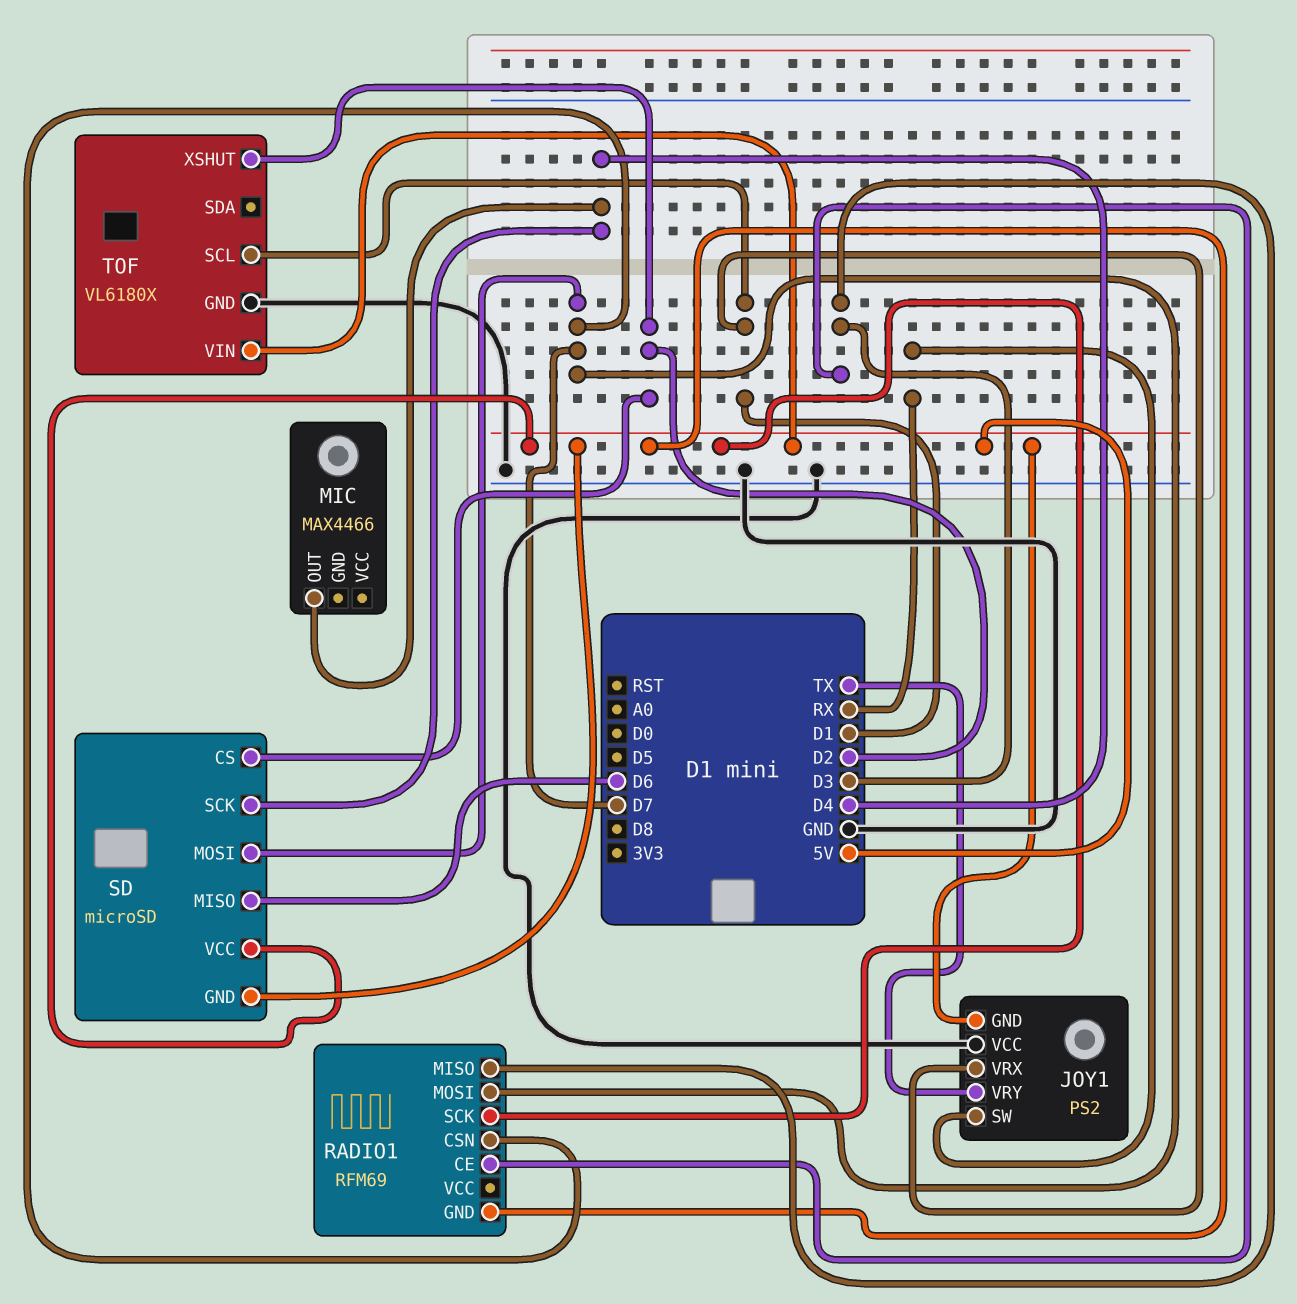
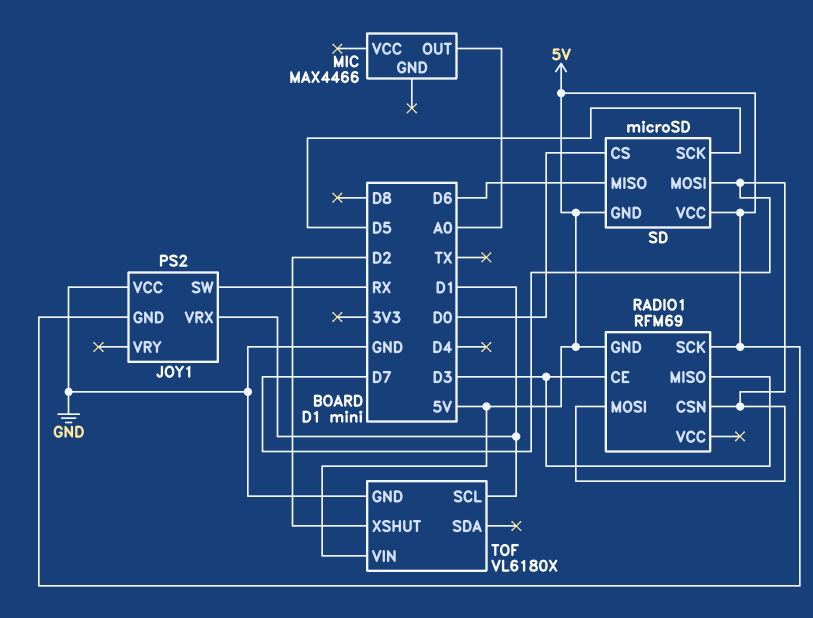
JOY1 pin VRY: TX -> none
MIC pin OUT: D4 -> A0
SD pin CS: D2 -> D0
SD pin SCK: D4 -> D5

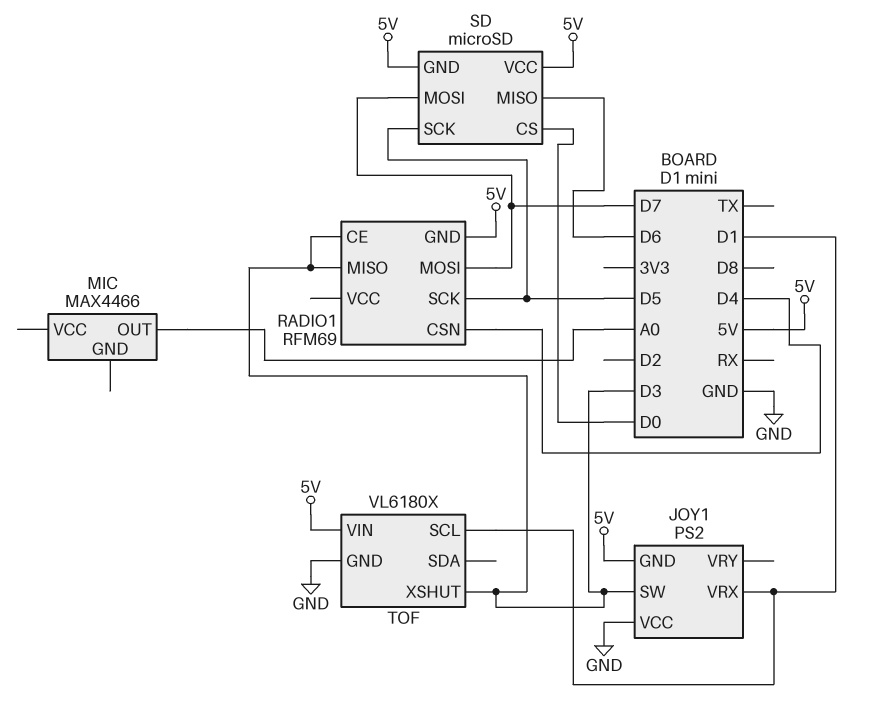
JOY1 pin SW: RX -> D3
RADIO1 pin CSN: D7 -> D4
RADIO1 pin SCK: 5V -> D5
TOF pin XSHUT: D2 -> D3

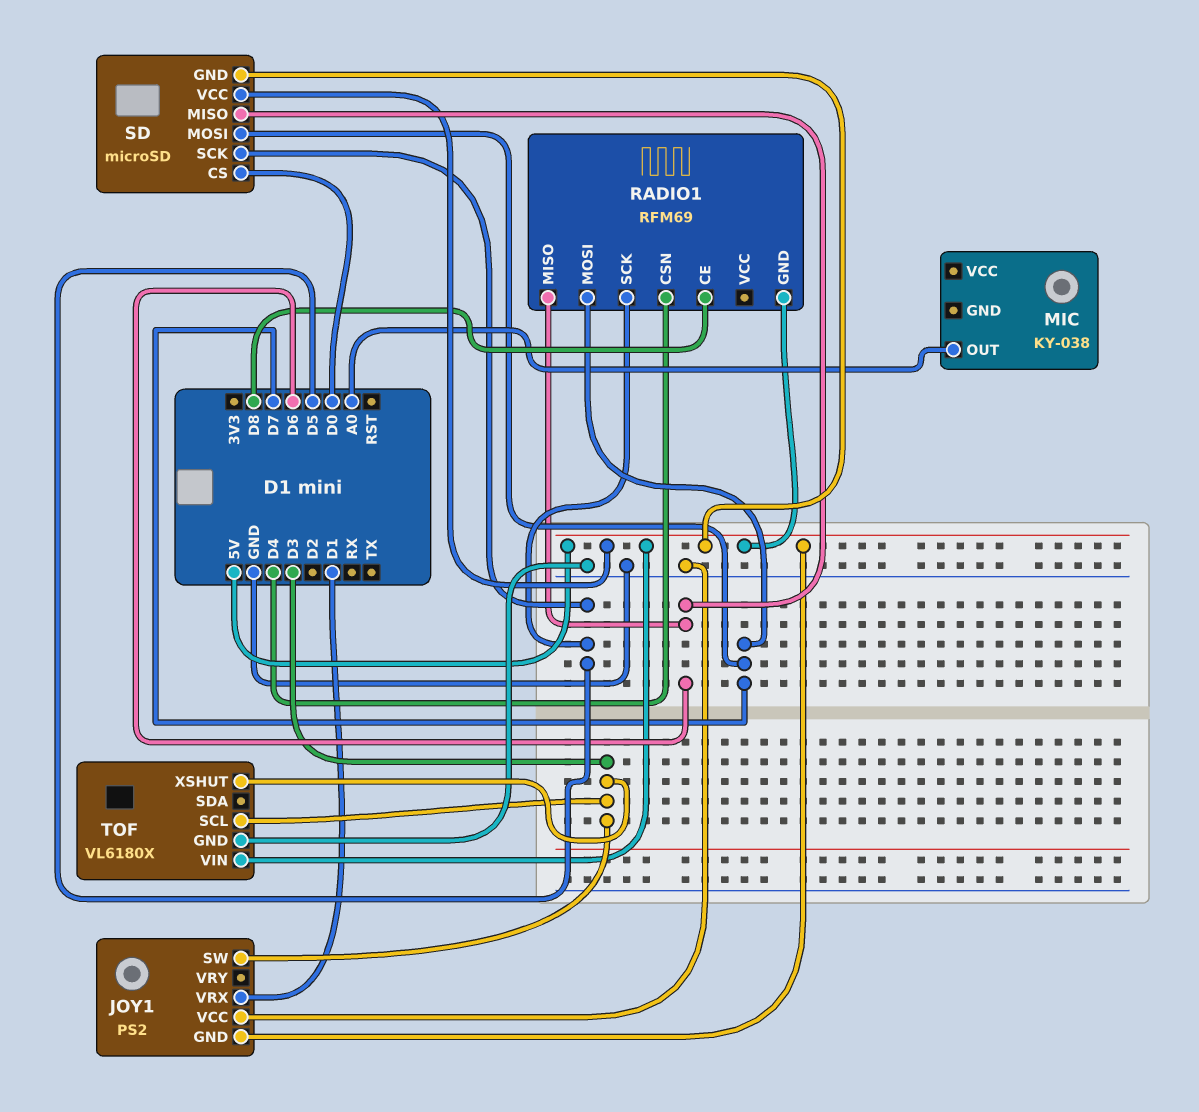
MIC: MAX4466 -> KY-038
RADIO1 pin CE: D3 -> D8
RADIO1 pin MISO: D3 -> D6
TOF pin SCL: D1 -> D3

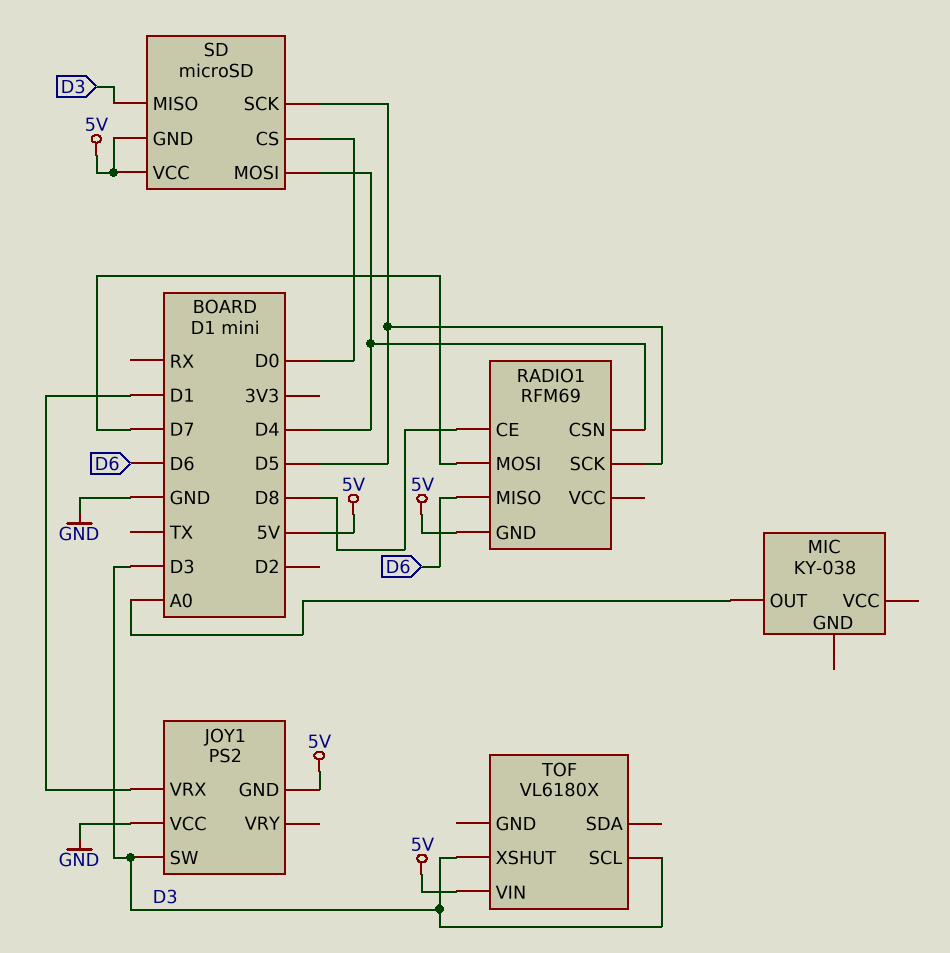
SD pin MISO: D6 -> D3
SD pin MOSI: D7 -> D4
TOF pin GND: GND -> none

